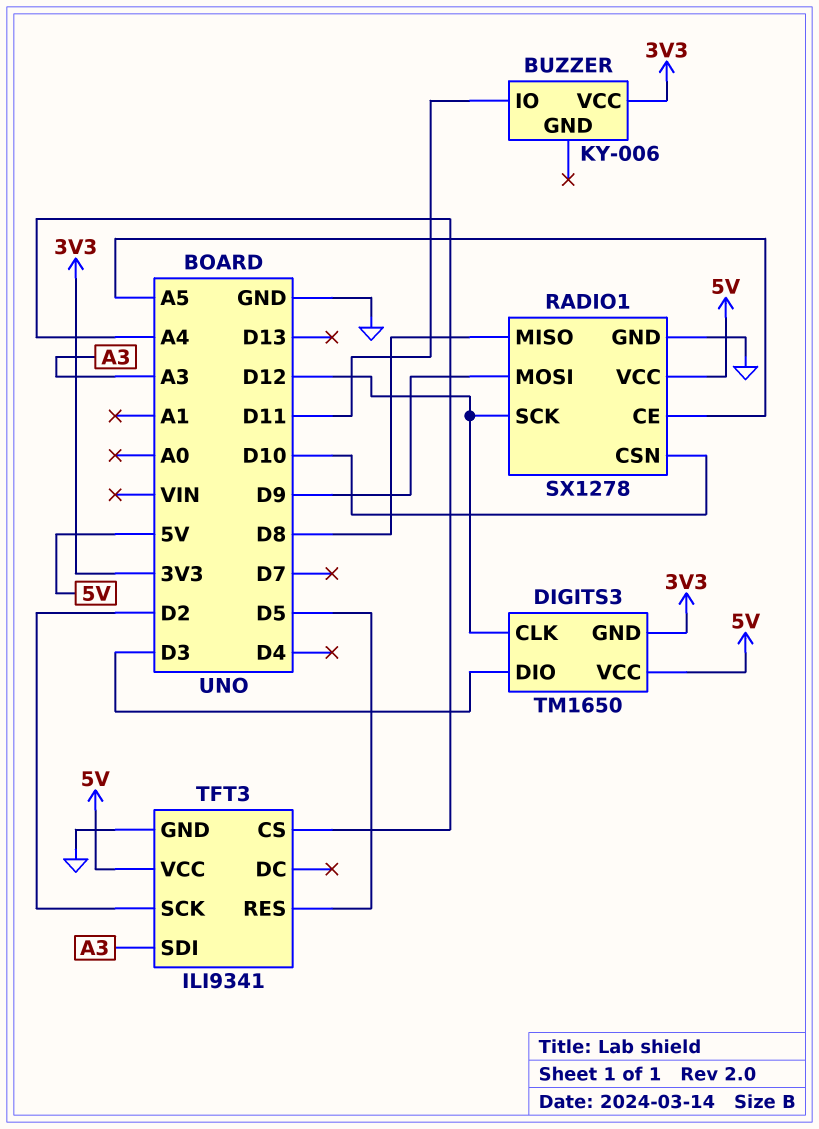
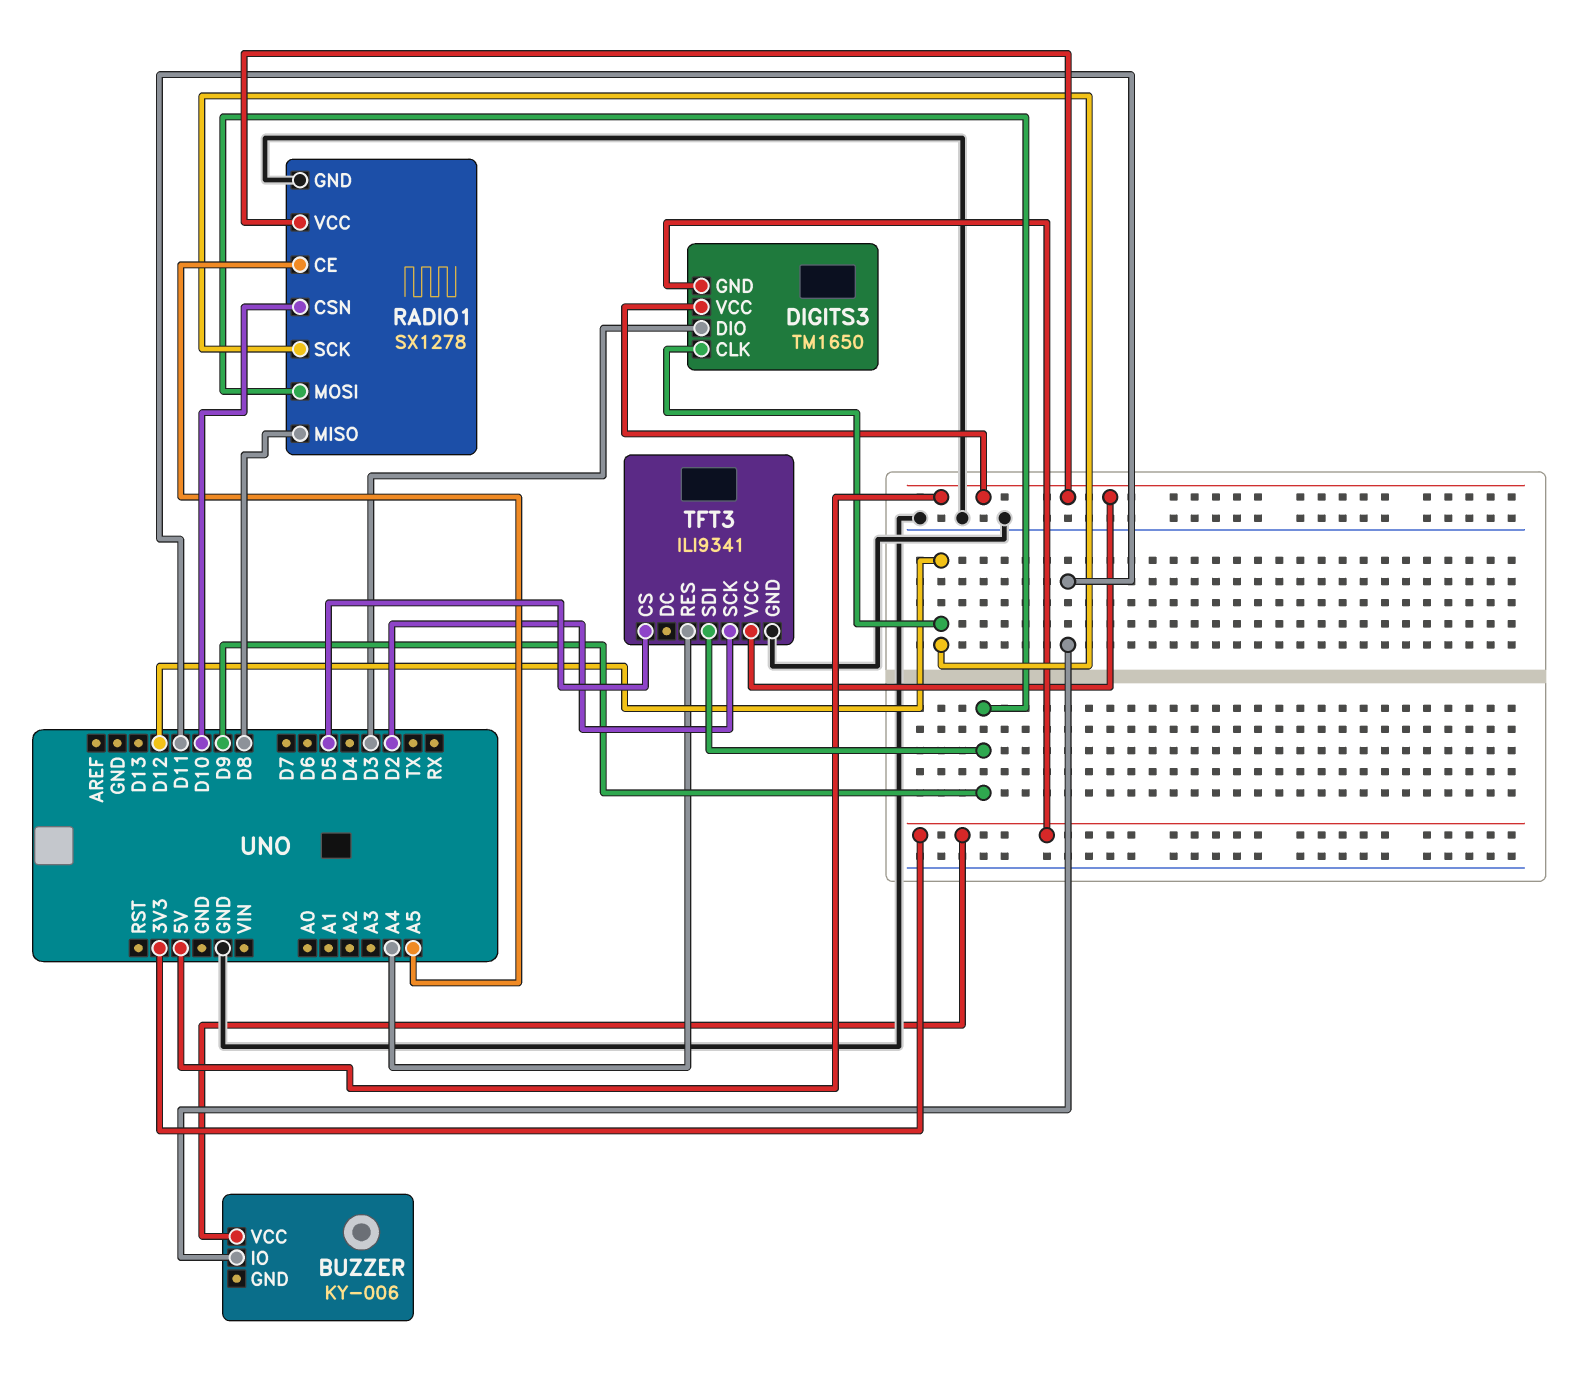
TFT3 pin CS: A4 -> D5
TFT3 pin RES: D5 -> A4
TFT3 pin SDI: A3 -> D9

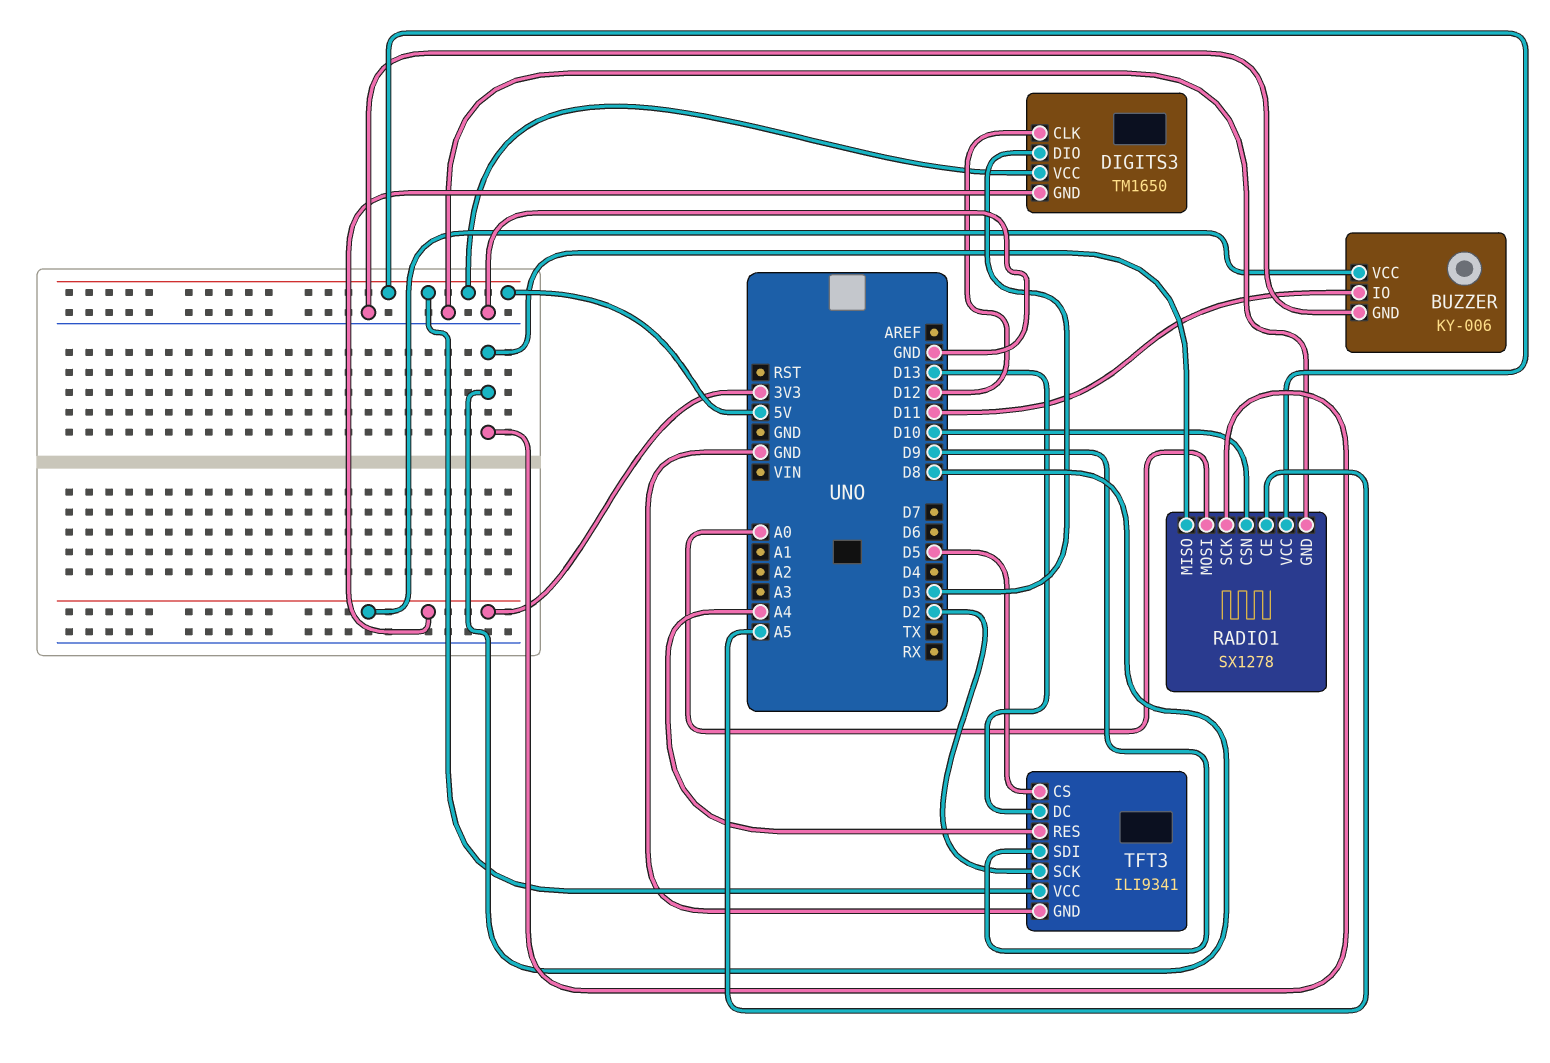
BUZZER pin GND: none -> GND
RADIO1 pin MOSI: D9 -> A0
RADIO1 pin SCK: D12 -> D8
TFT3 pin DC: none -> D13

